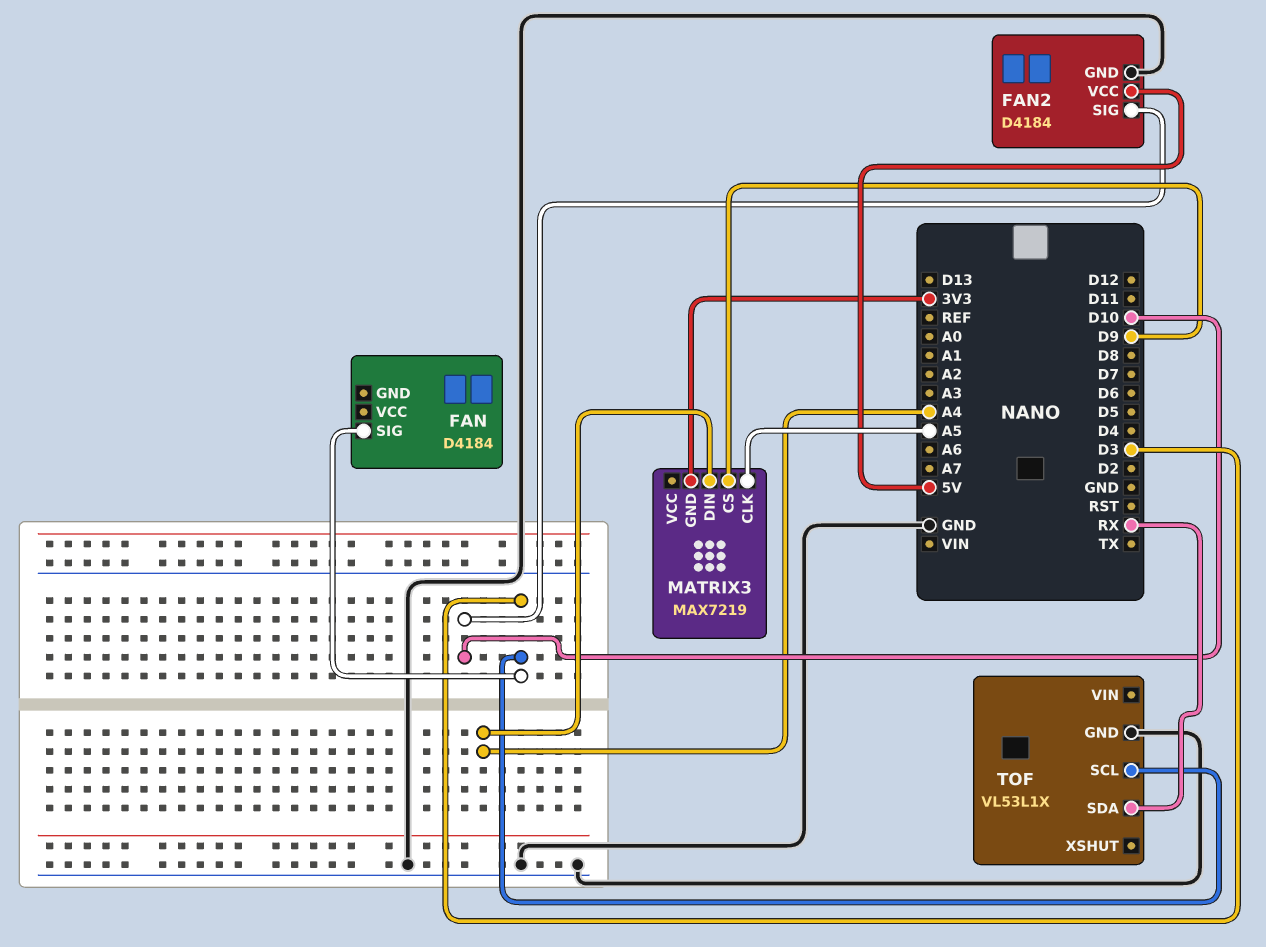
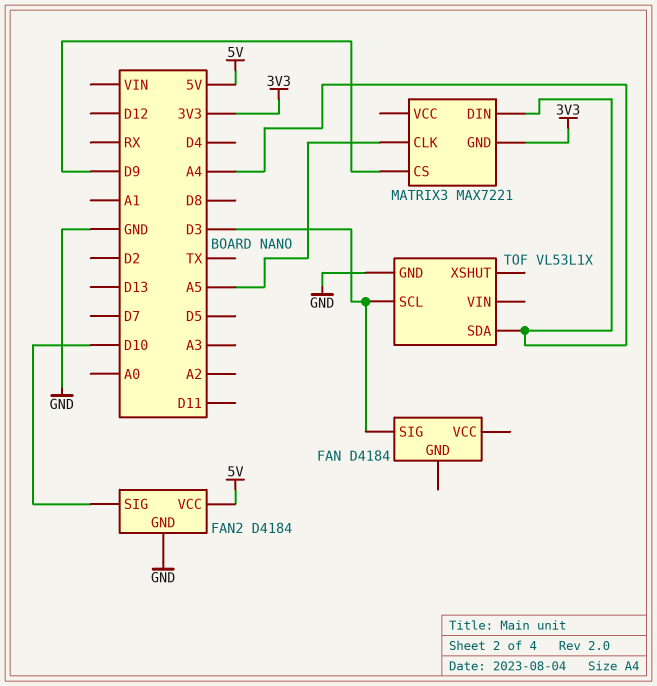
MATRIX3: MAX7219 -> MAX7221
TOF pin SDA: RX -> A4

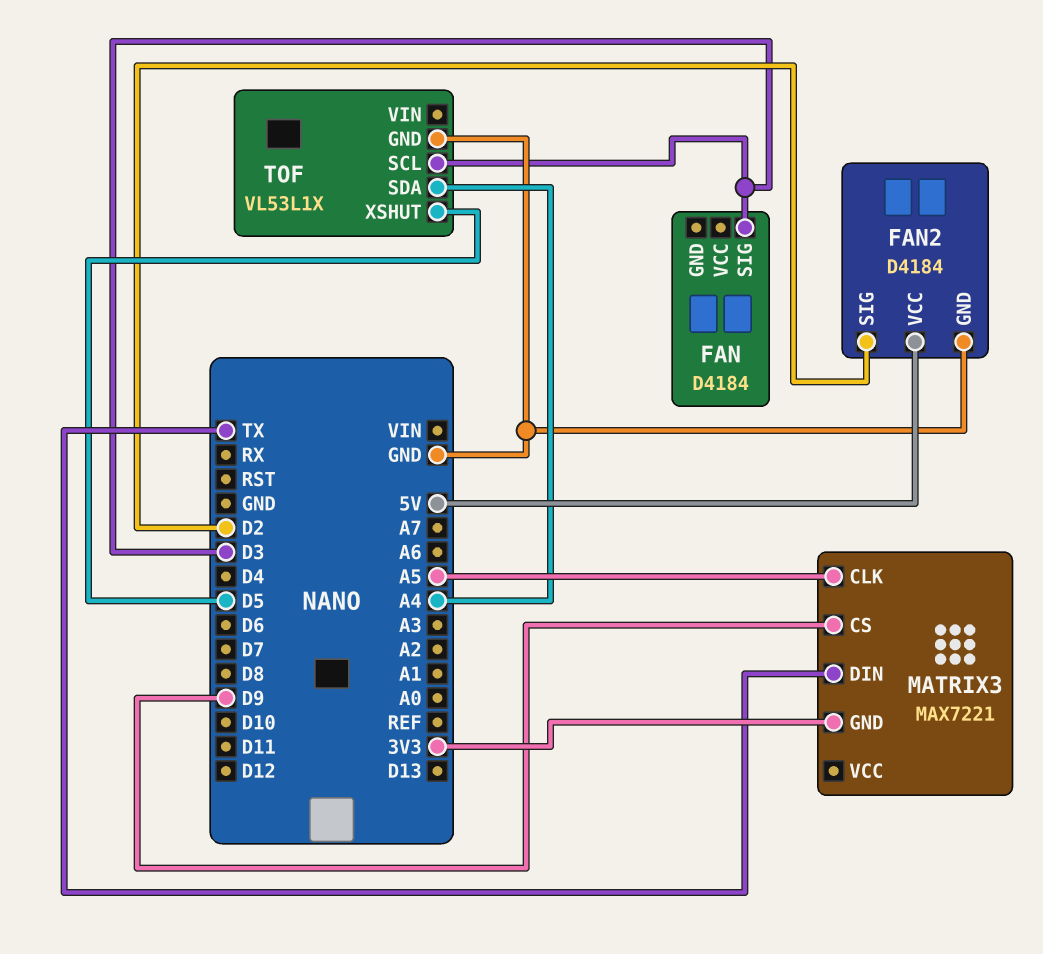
FAN2 pin SIG: D10 -> D2
MATRIX3 pin DIN: A4 -> TX
TOF pin XSHUT: none -> D5

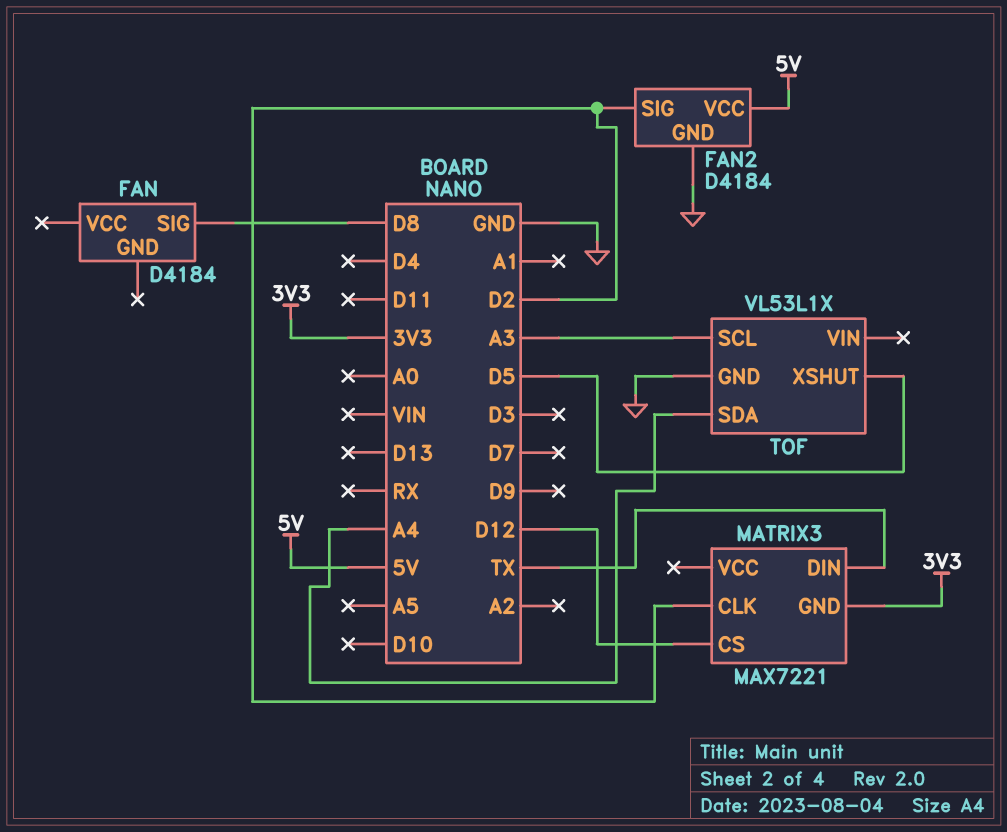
FAN pin SIG: D3 -> D8
MATRIX3 pin CLK: A5 -> D2
MATRIX3 pin CS: D9 -> D12
TOF pin SCL: D3 -> A3

